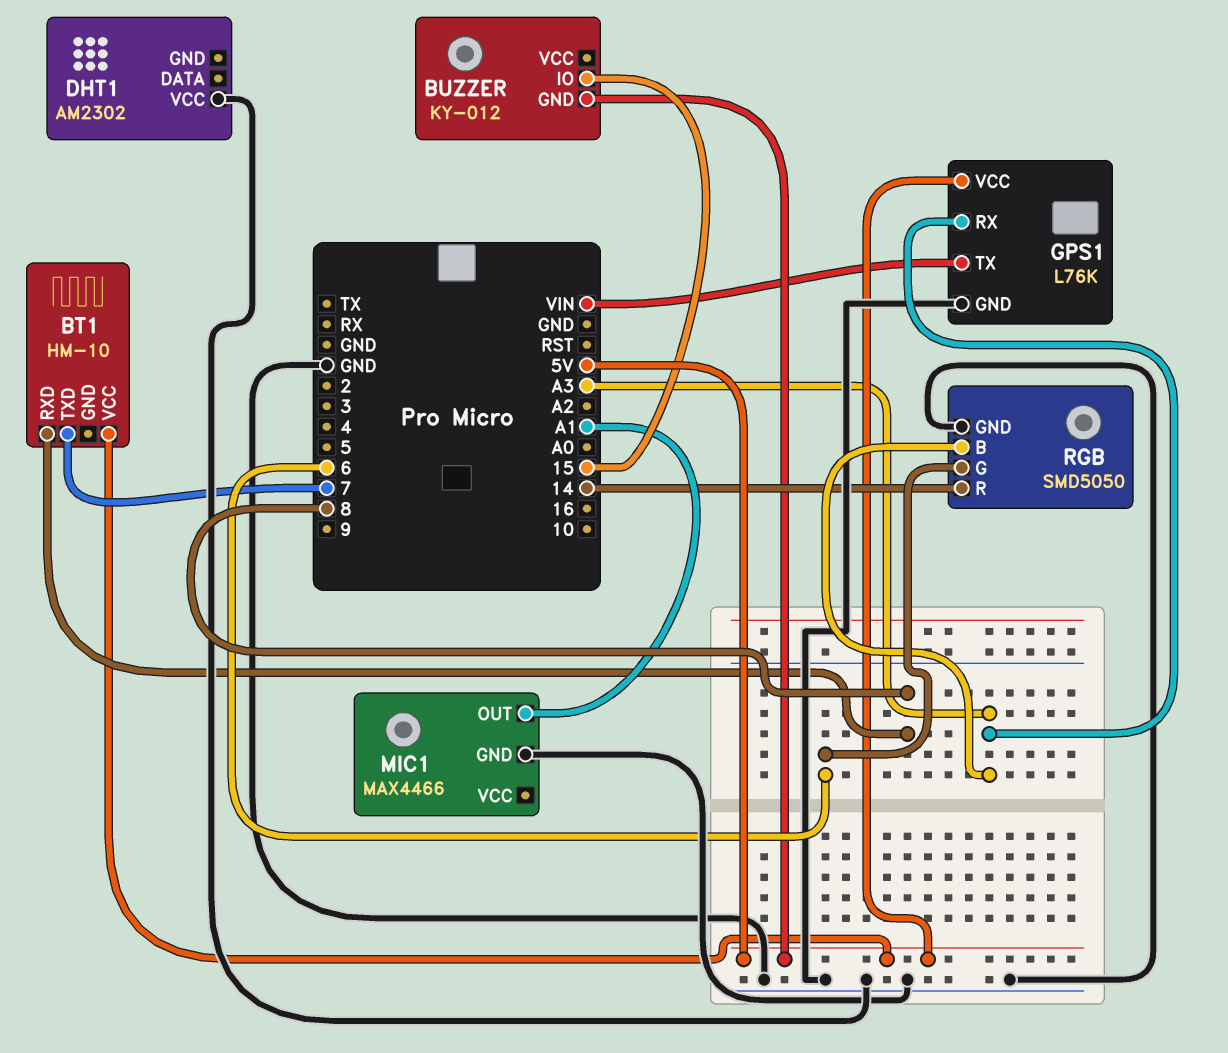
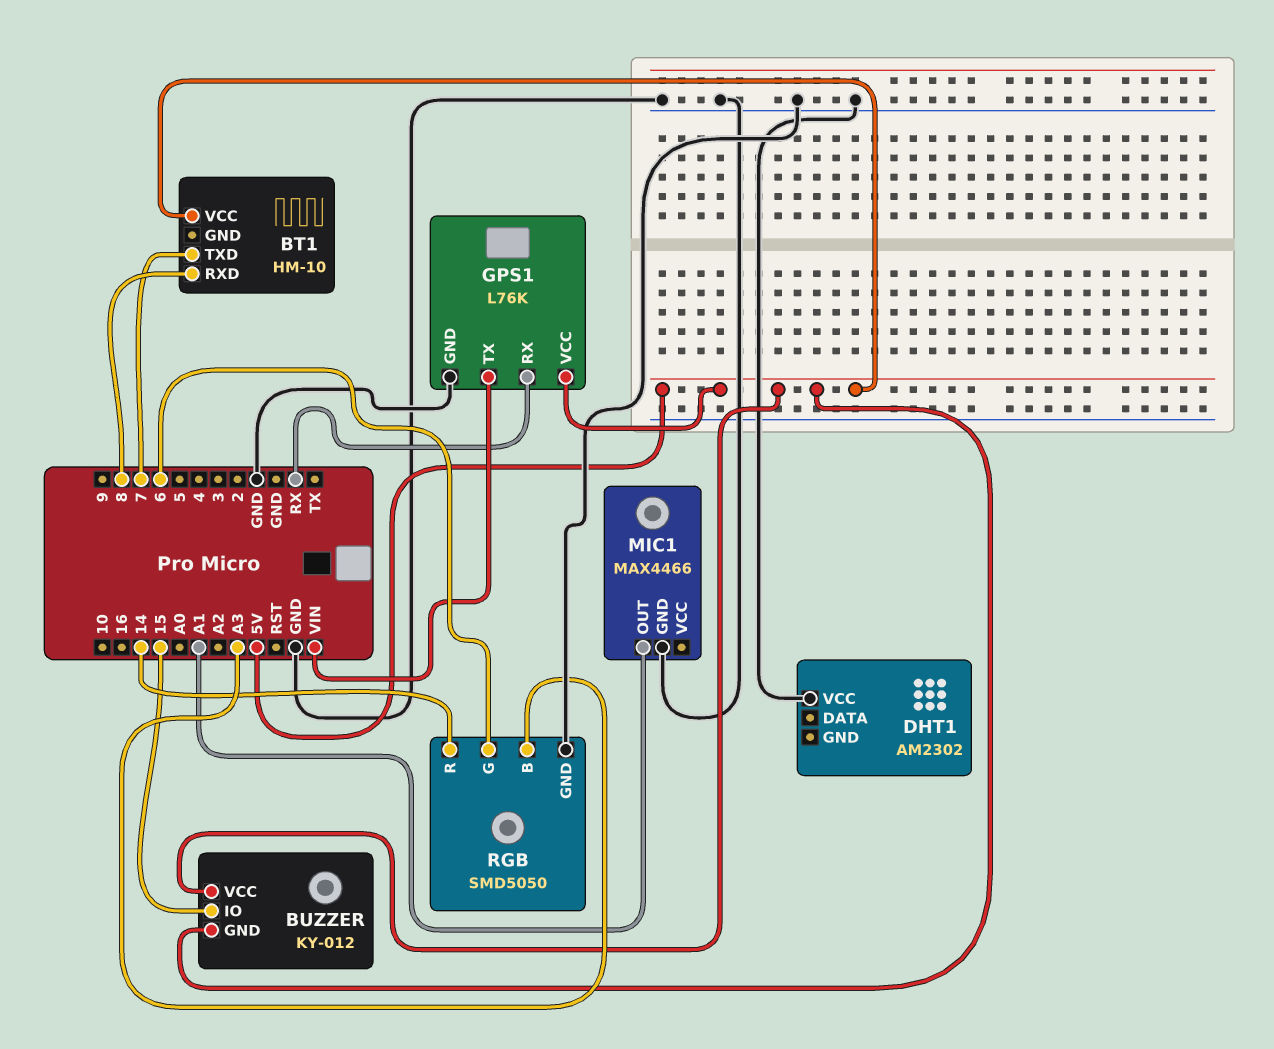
BUZZER pin VCC: none -> 5V
GPS1 pin RX: A3 -> RX

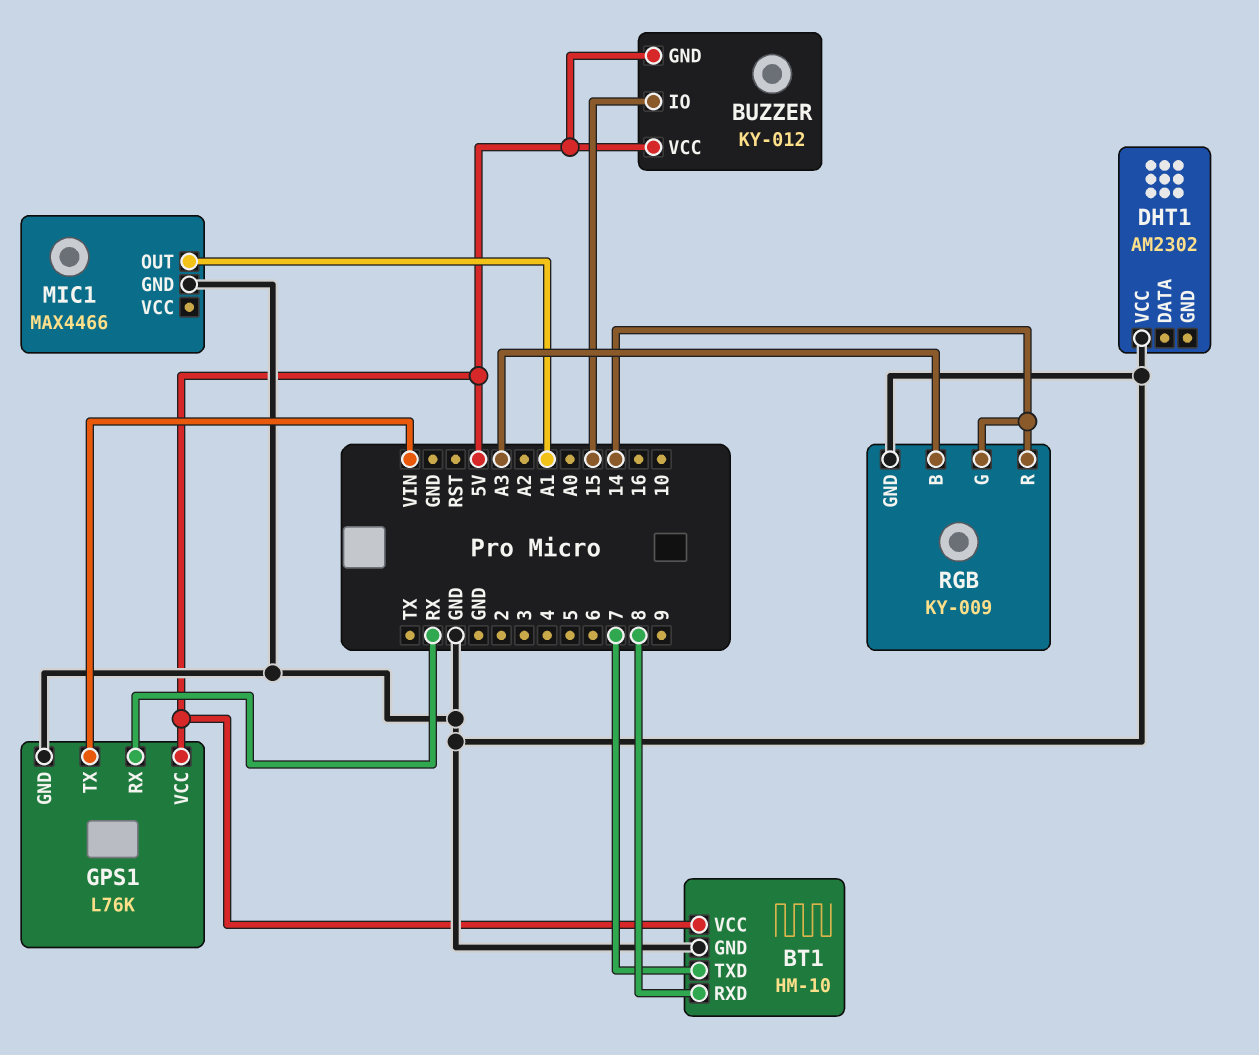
BT1 pin GND: none -> GND
RGB: SMD5050 -> KY-009
RGB pin G: 6 -> 14

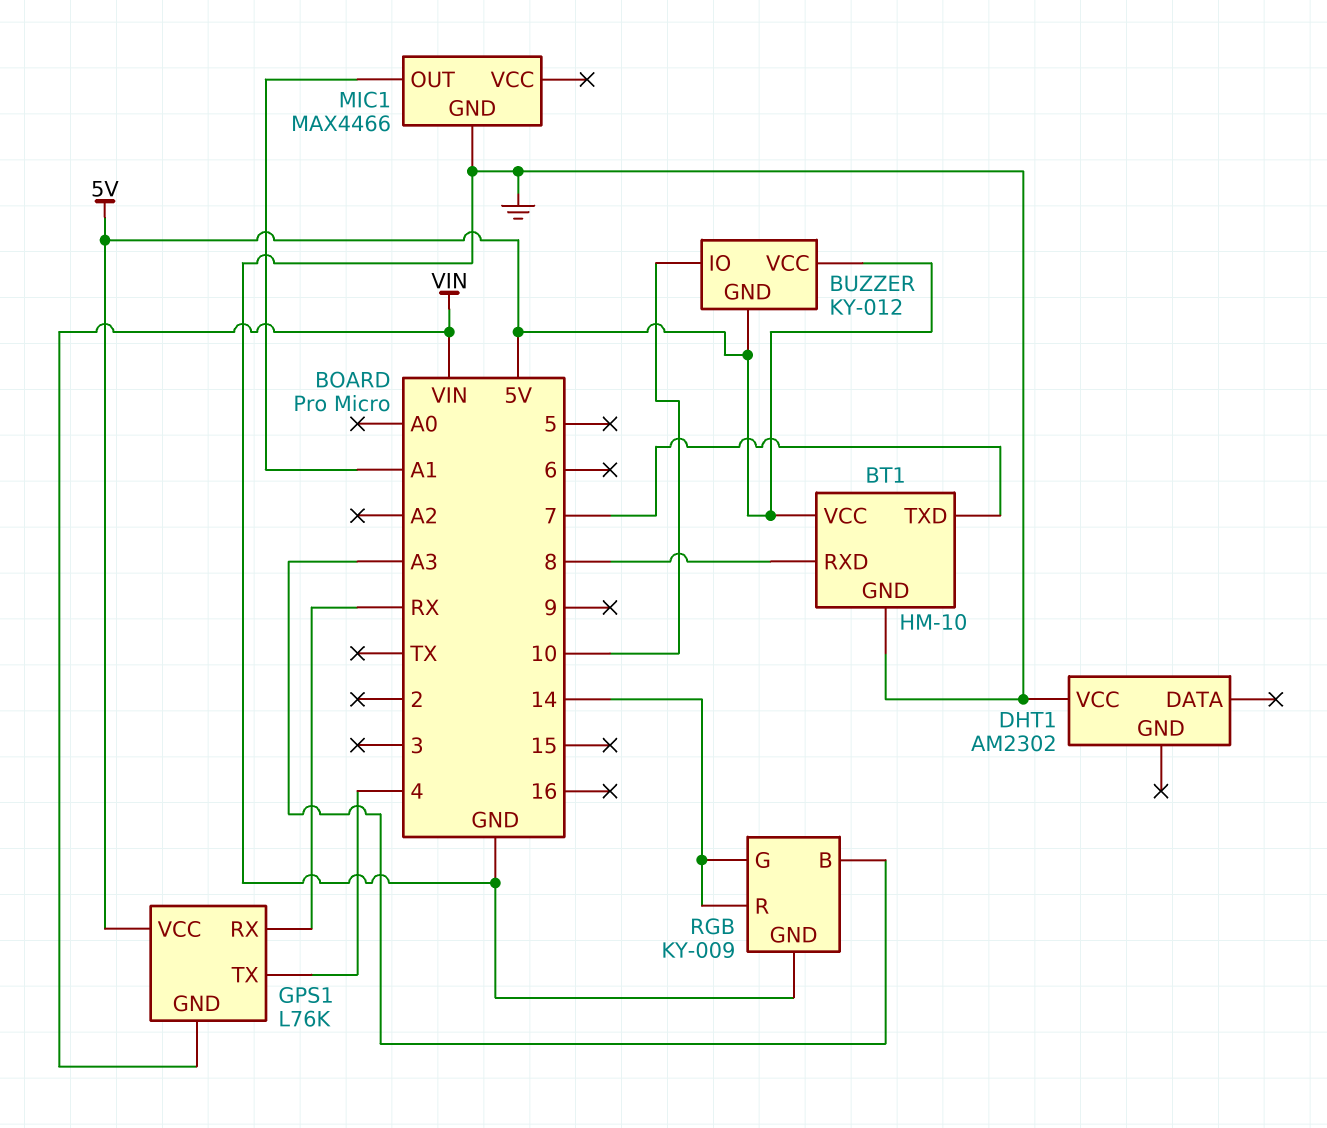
BUZZER pin IO: 15 -> 10
GPS1 pin GND: GND -> VIN
GPS1 pin TX: VIN -> 4

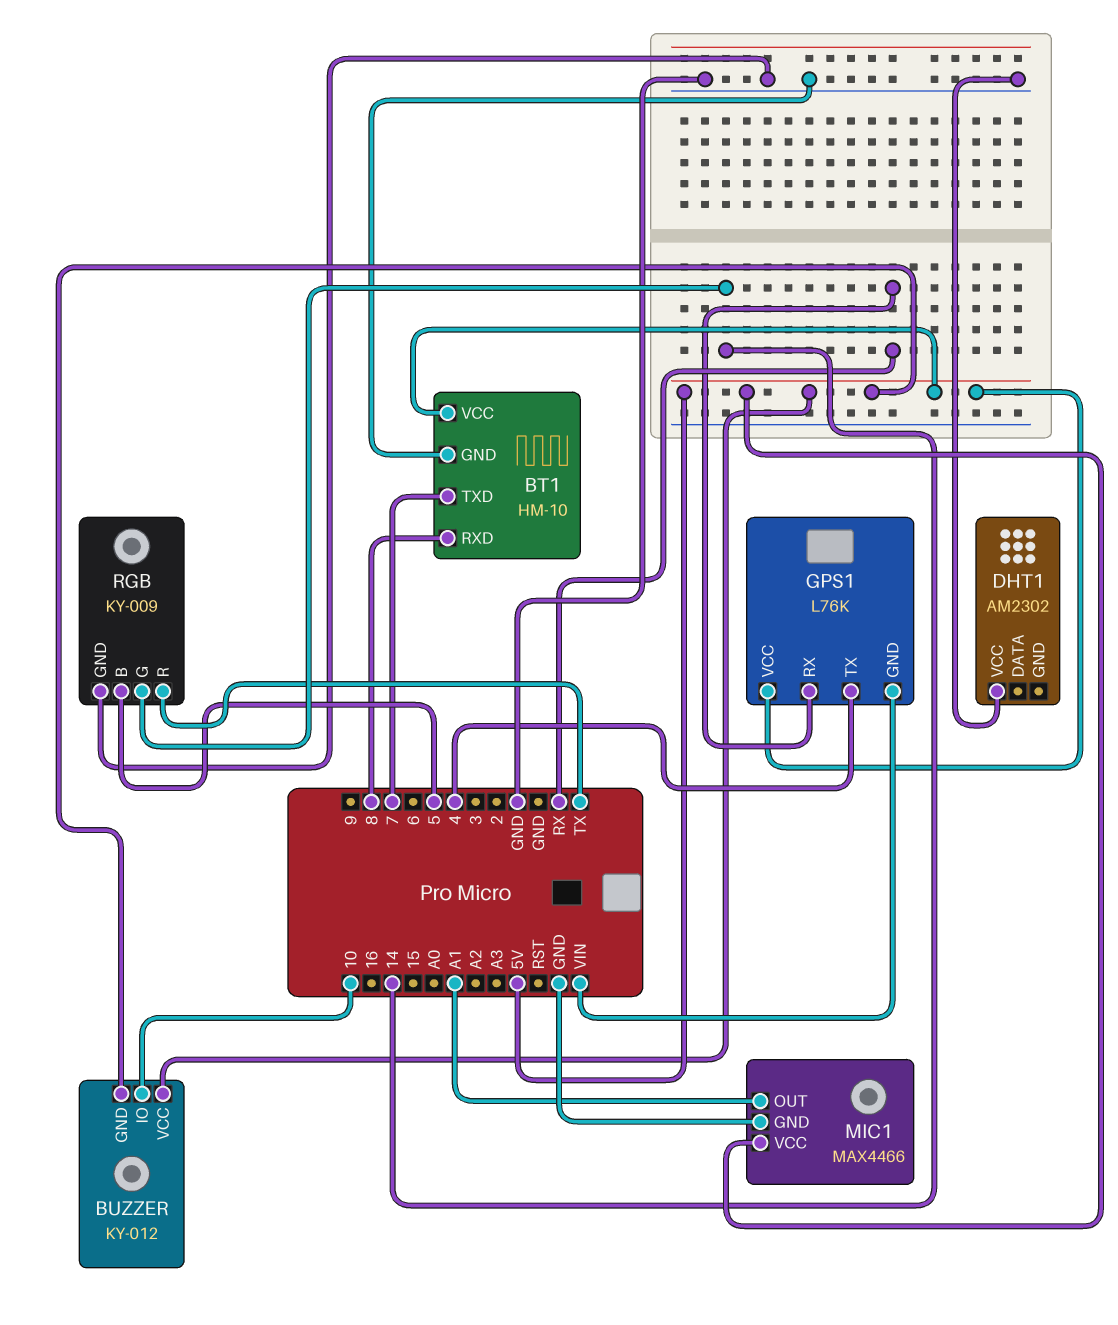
MIC1 pin VCC: none -> 5V
RGB pin B: A3 -> 5
RGB pin R: 14 -> TX

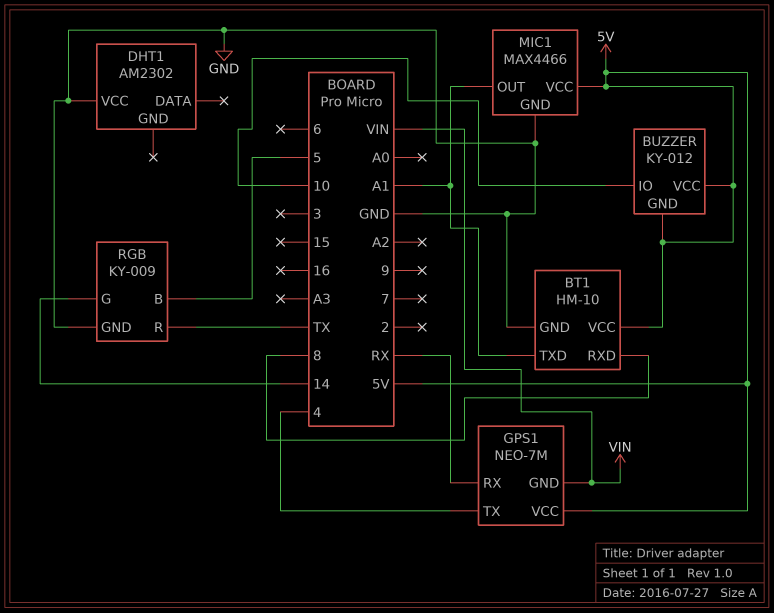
BT1 pin TXD: 7 -> A1
GPS1: L76K -> NEO-7M

